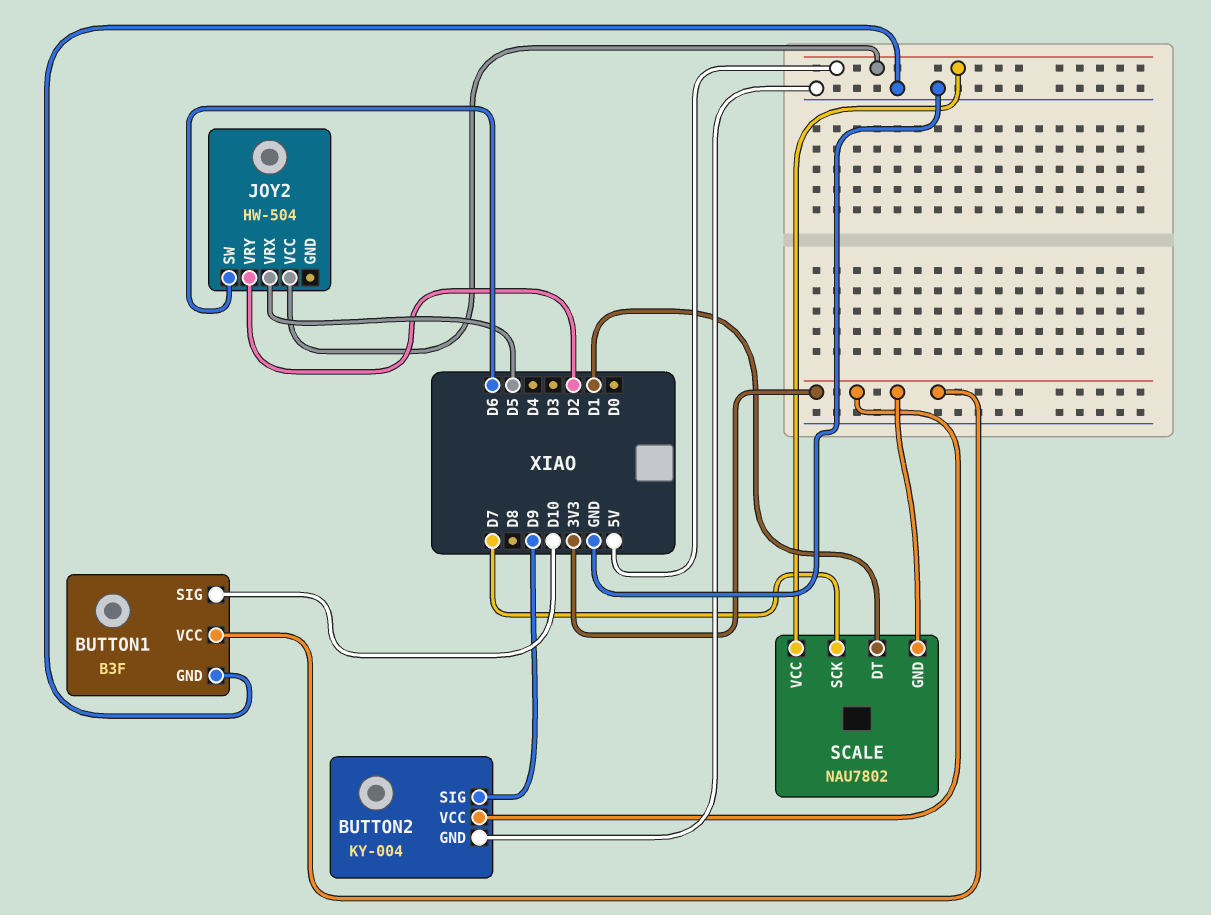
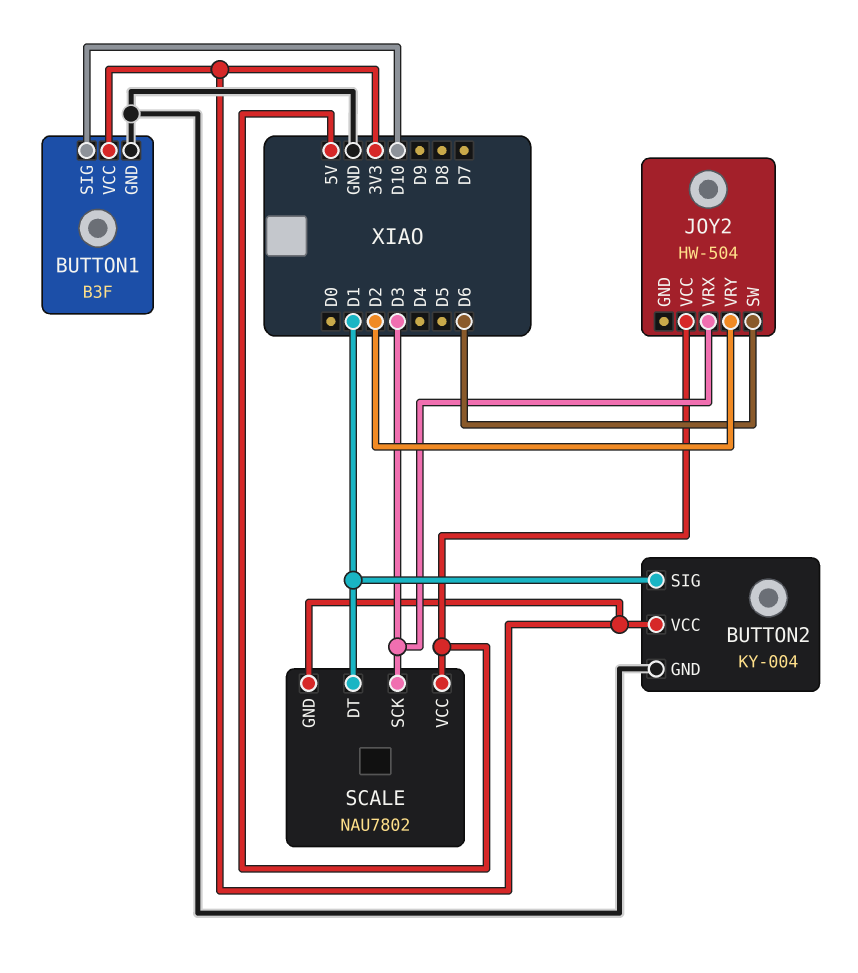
BUTTON2 pin SIG: D9 -> D1
JOY2 pin VRX: D5 -> D3
SCALE pin SCK: D7 -> D3

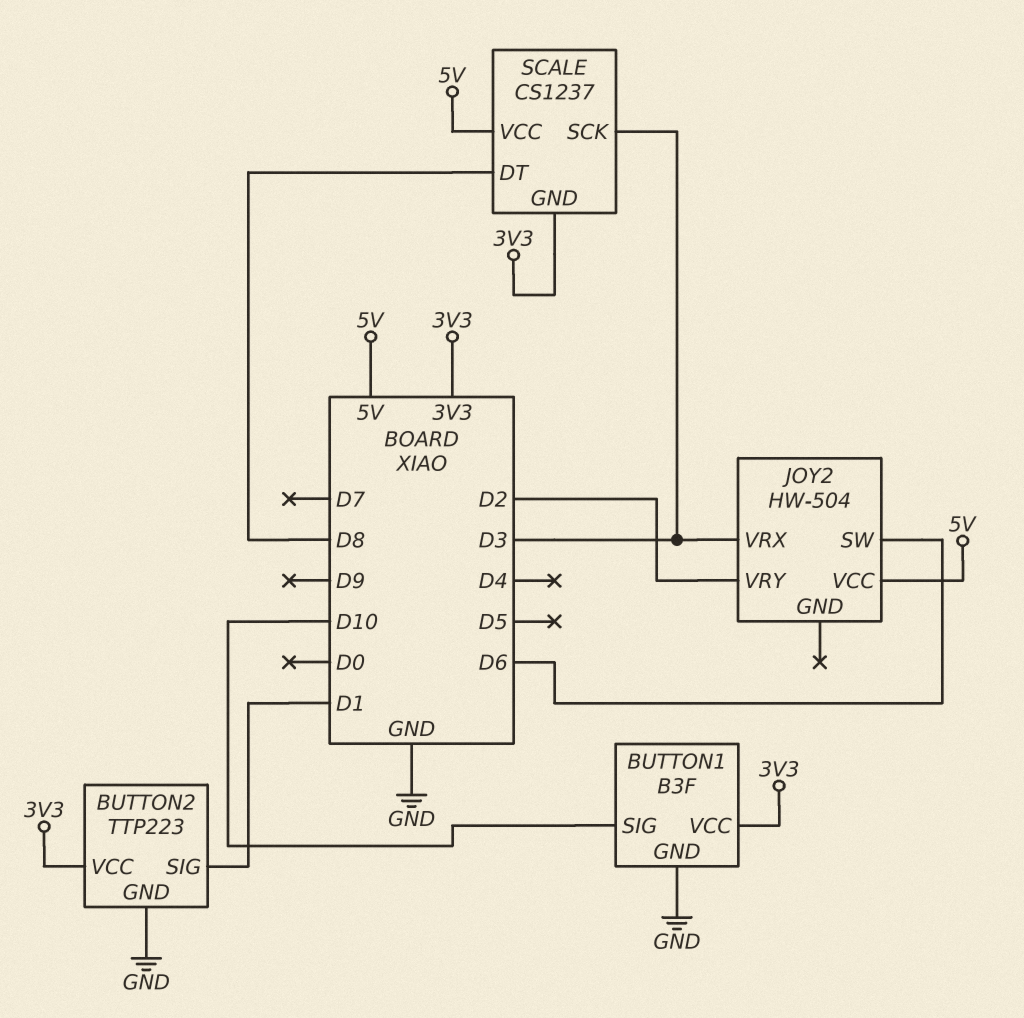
BUTTON2: KY-004 -> TTP223
SCALE: NAU7802 -> CS1237
SCALE pin DT: D1 -> D8

